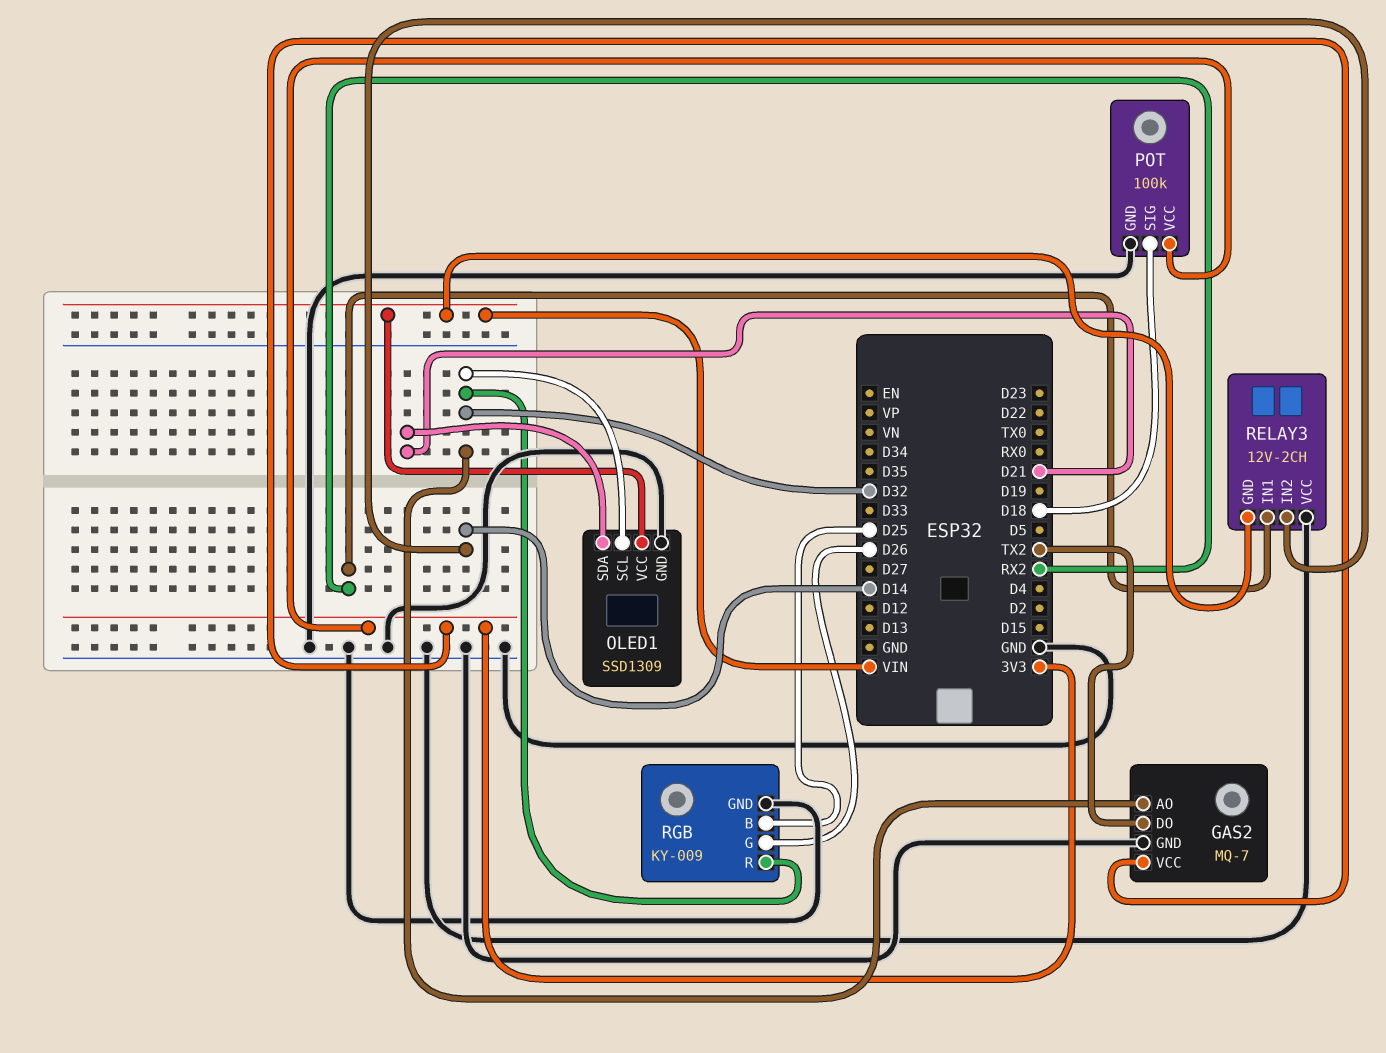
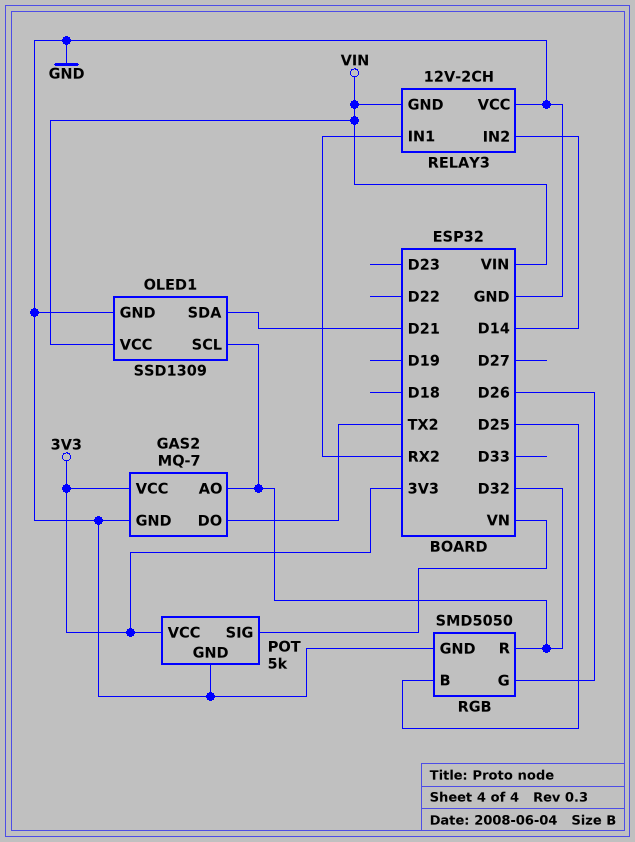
POT: 100k -> 5k
POT pin SIG: D18 -> VN
RGB: KY-009 -> SMD5050

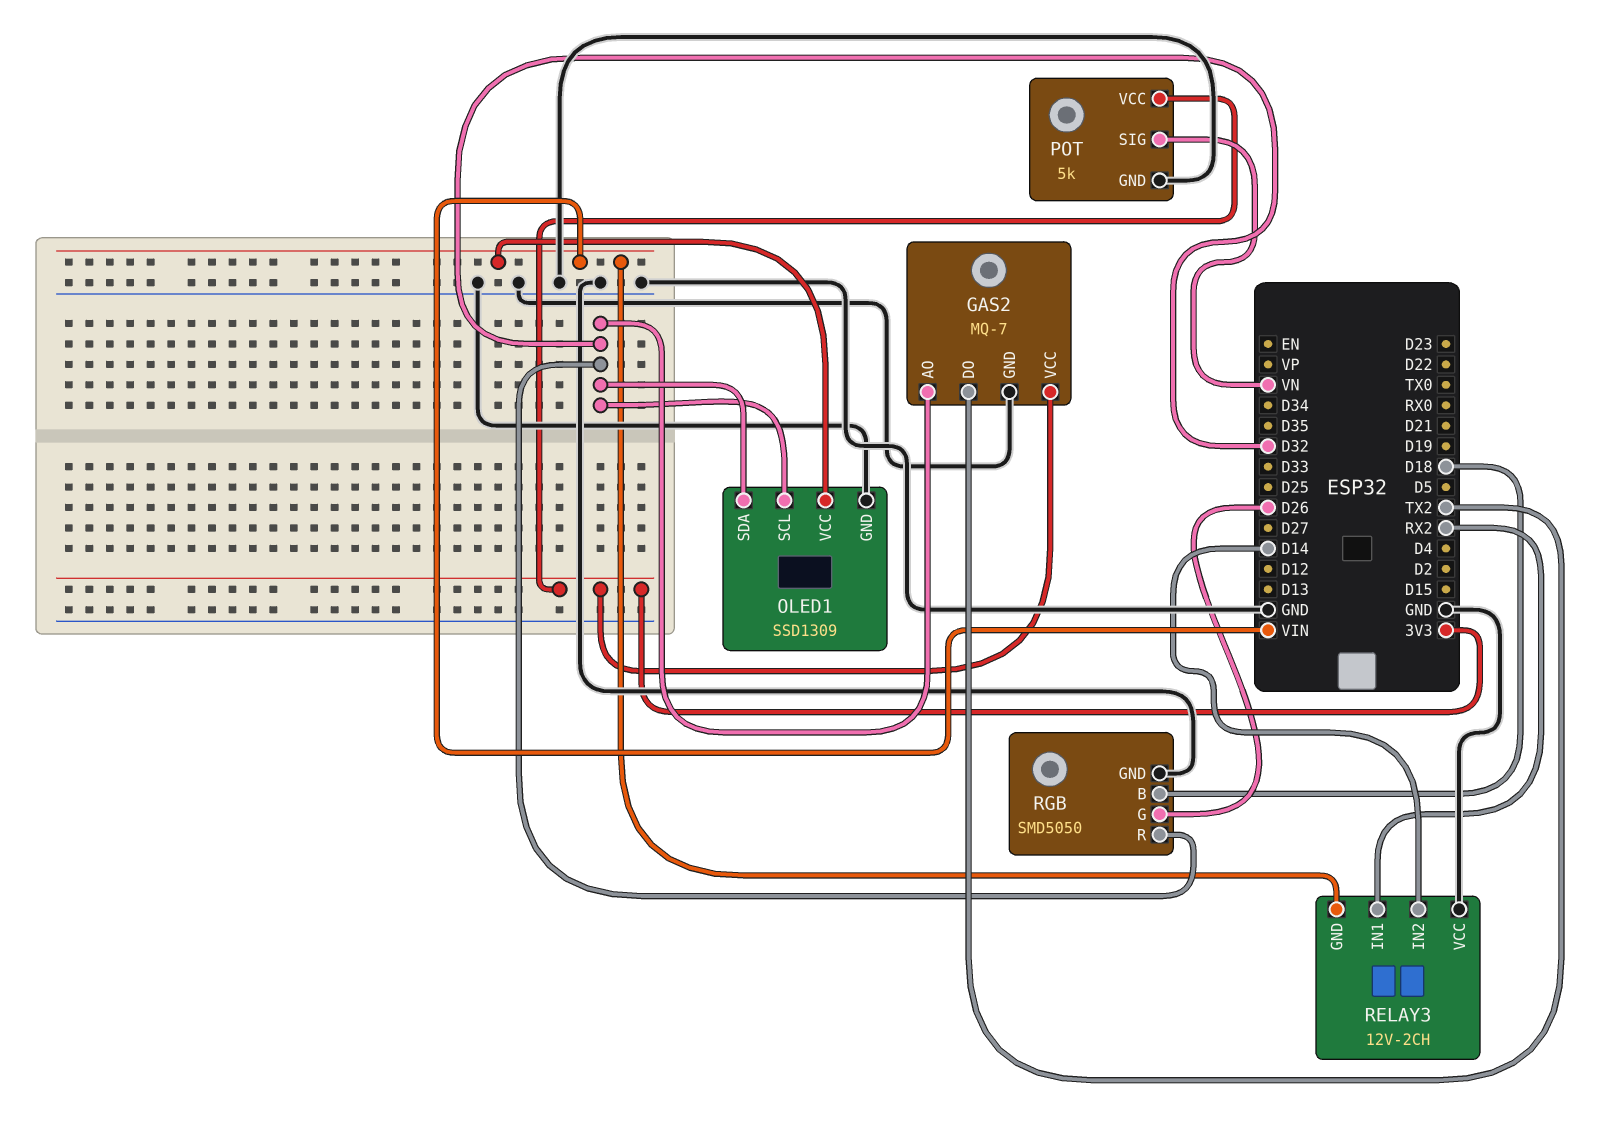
OLED1 pin SDA: D21 -> D32
RGB pin B: D25 -> D18

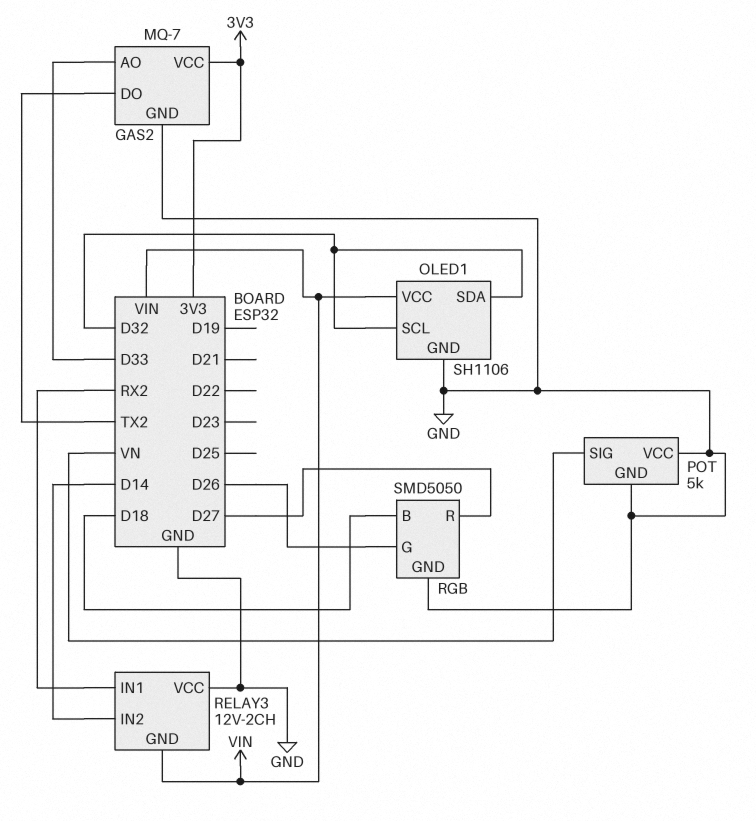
GAS2 pin AO: D32 -> D33
OLED1: SSD1309 -> SH1106
POT pin VCC: 3V3 -> GND
RGB pin R: D32 -> D27

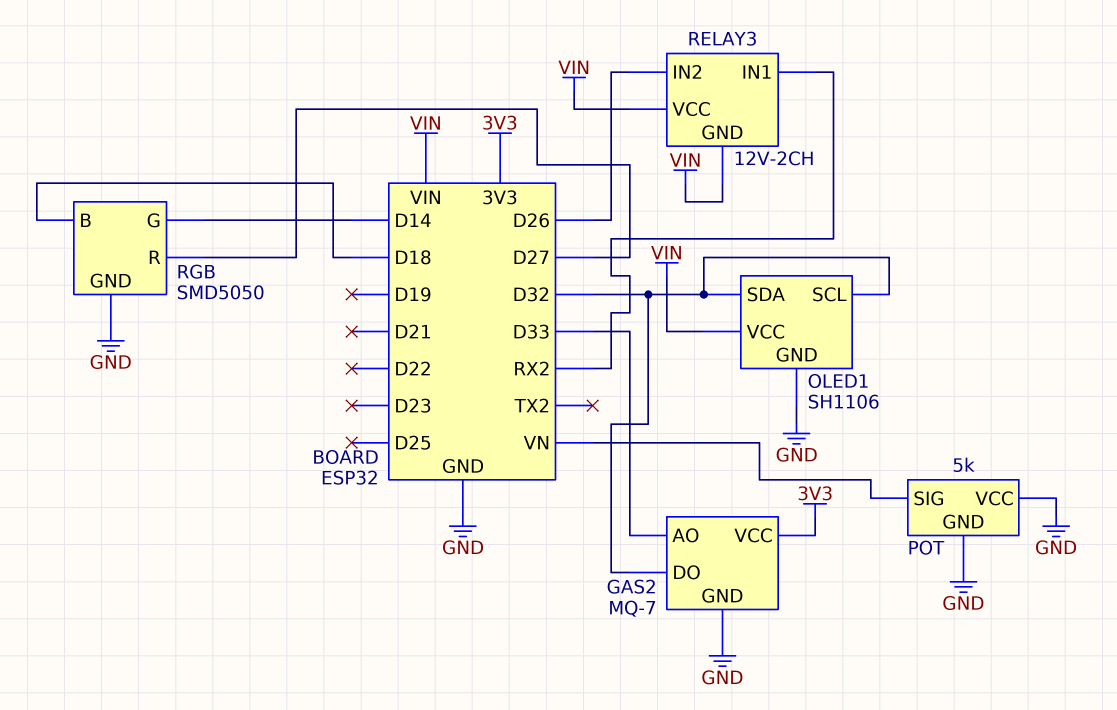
GAS2 pin DO: TX2 -> D32
RELAY3 pin IN2: D14 -> D26
RELAY3 pin VCC: GND -> VIN
RGB pin G: D26 -> D14

